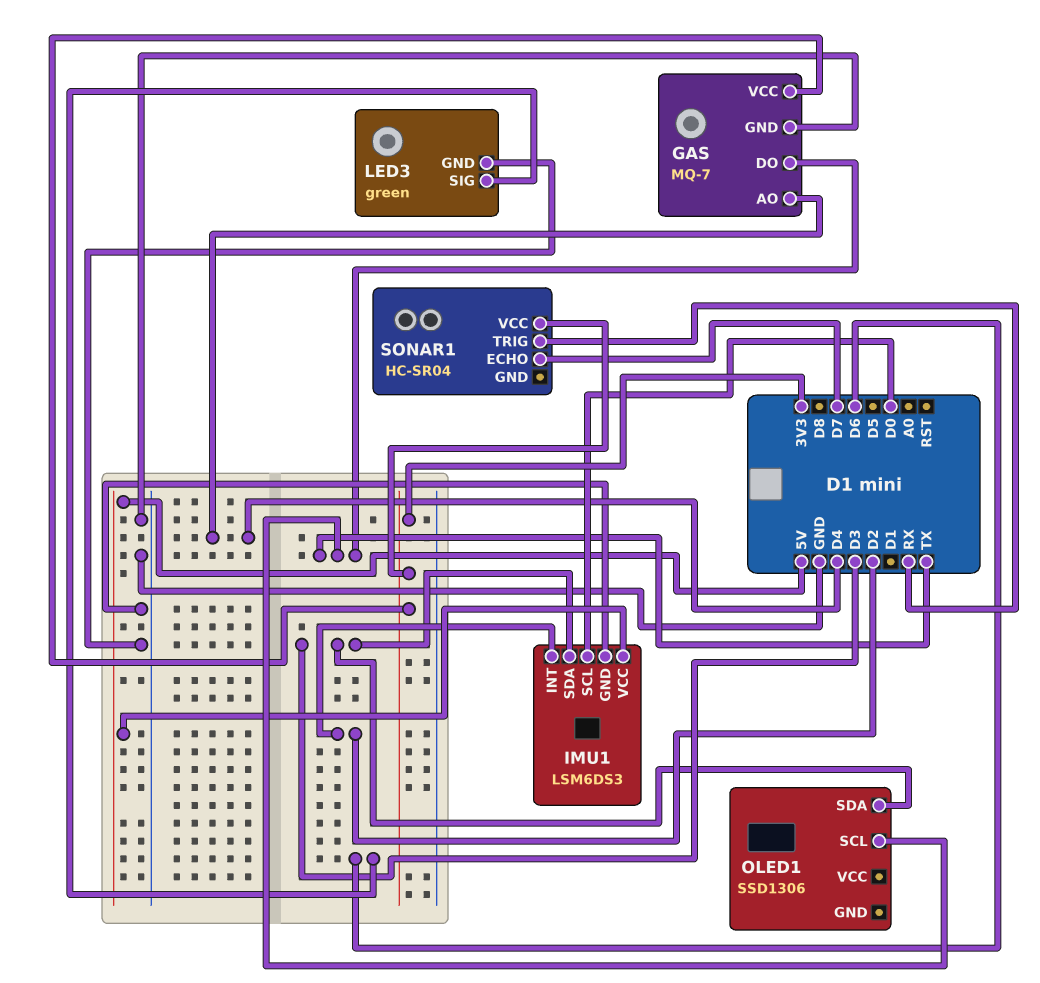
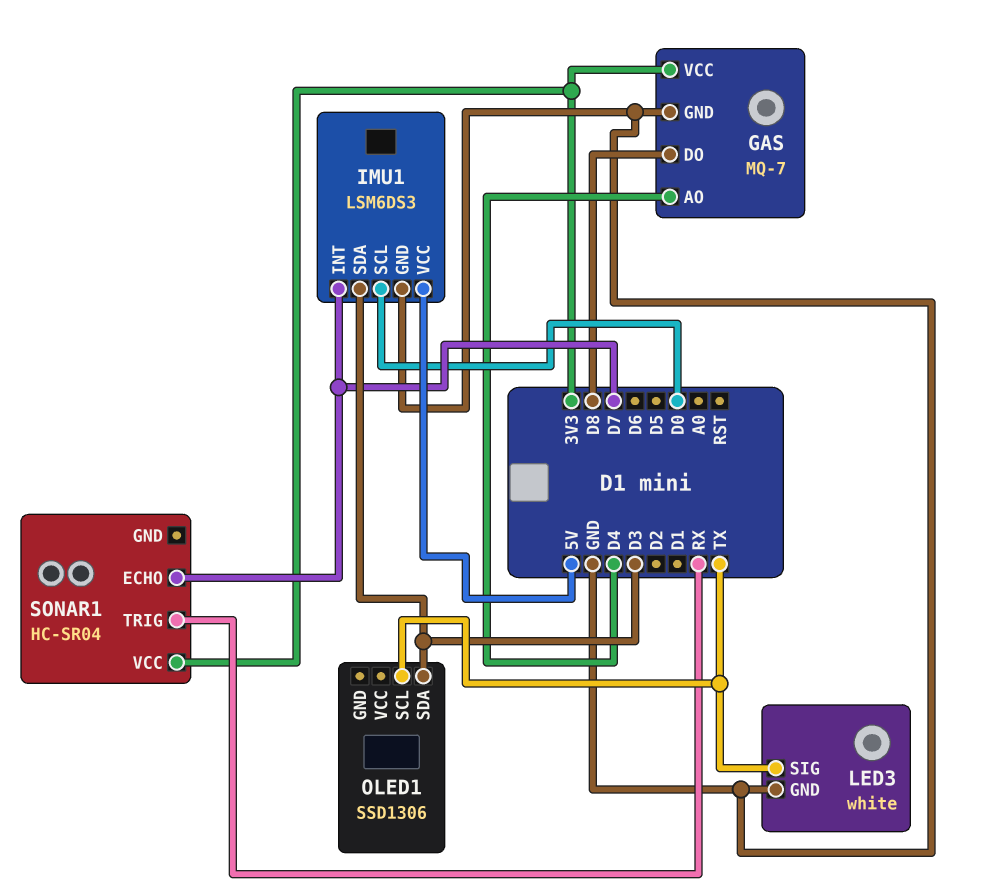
GAS pin DO: TX -> D8
IMU1 pin INT: D2 -> D7
LED3: green -> white
LED3 pin SIG: D6 -> TX

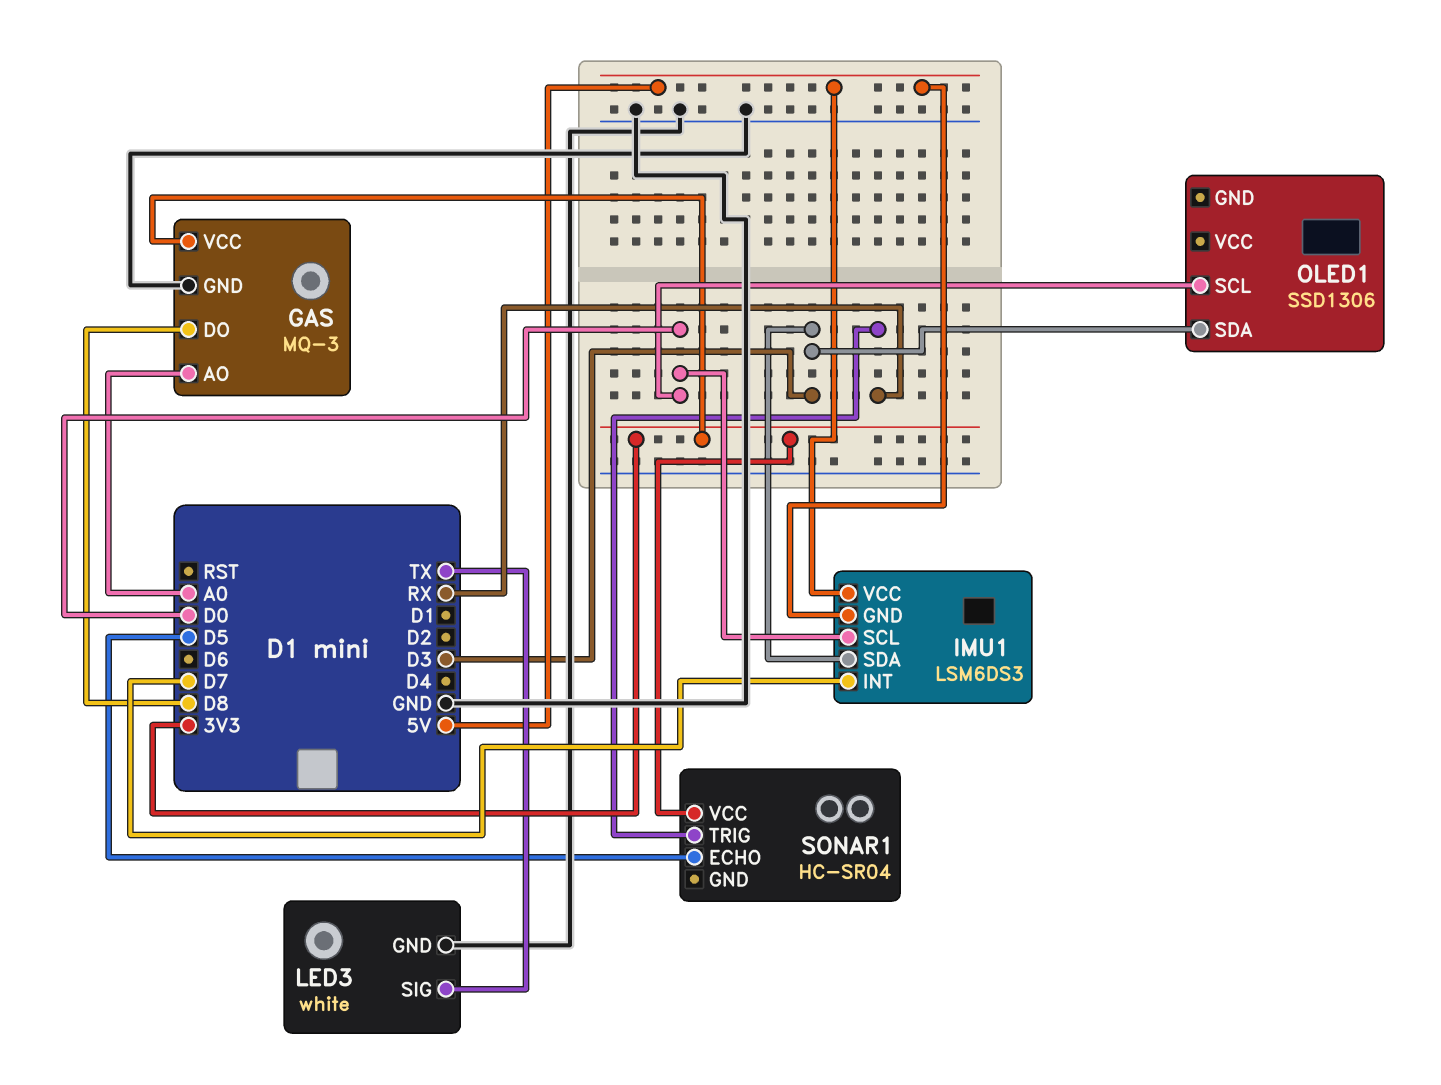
GAS: MQ-7 -> MQ-3
GAS pin AO: D4 -> A0
IMU1 pin GND: GND -> 5V
OLED1 pin SCL: TX -> D0
SONAR1 pin ECHO: D7 -> D5

